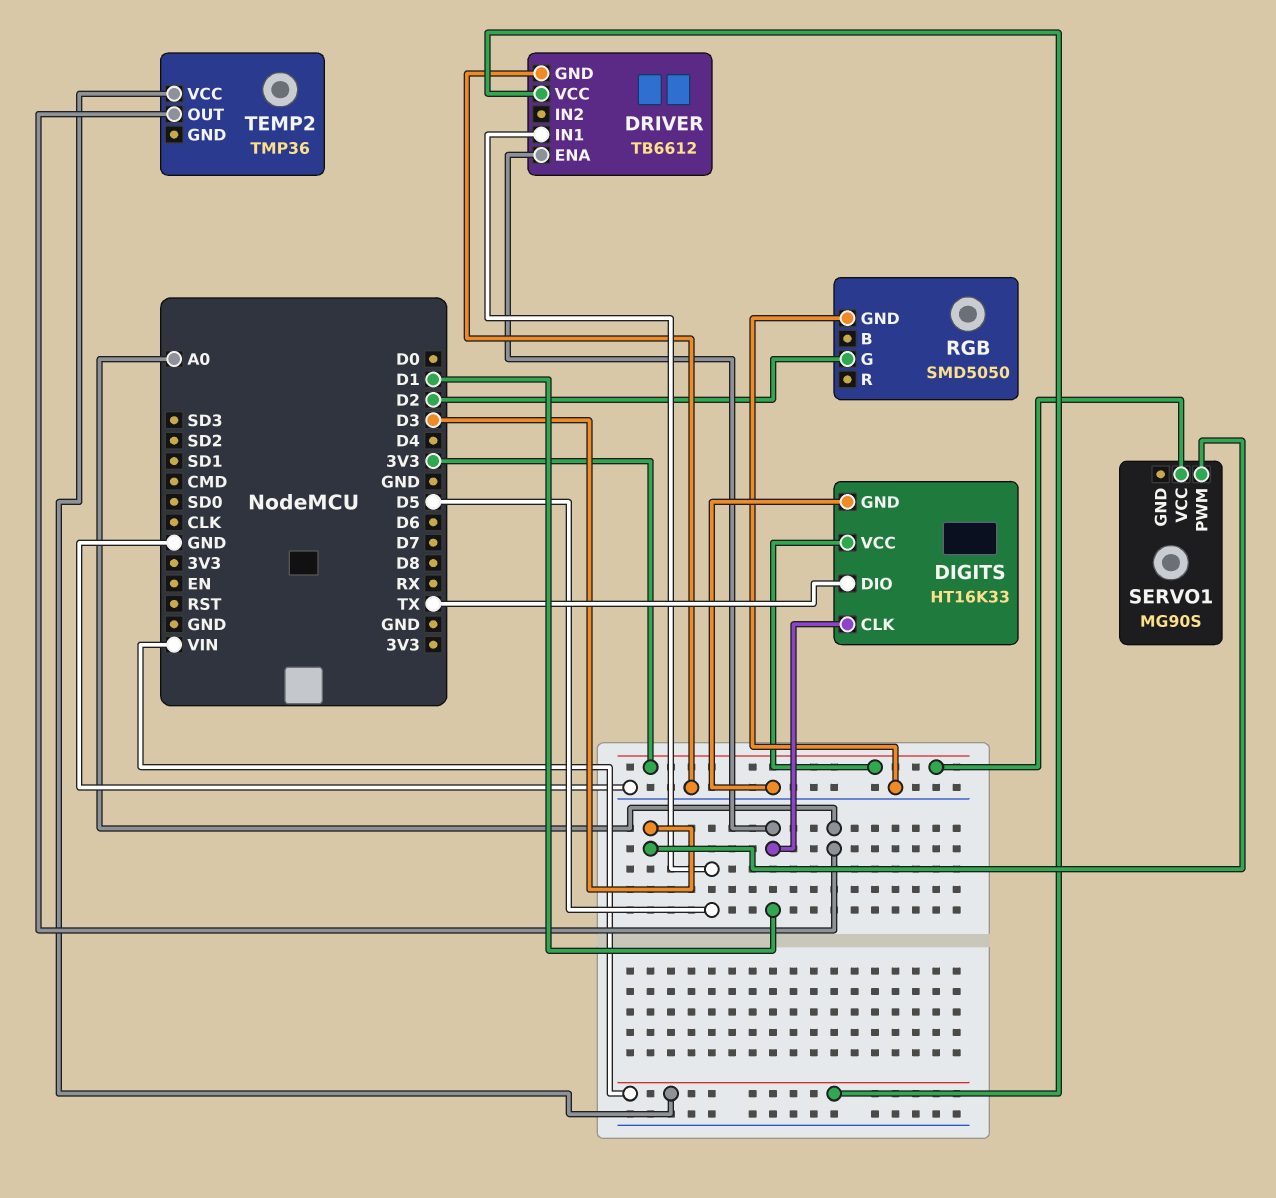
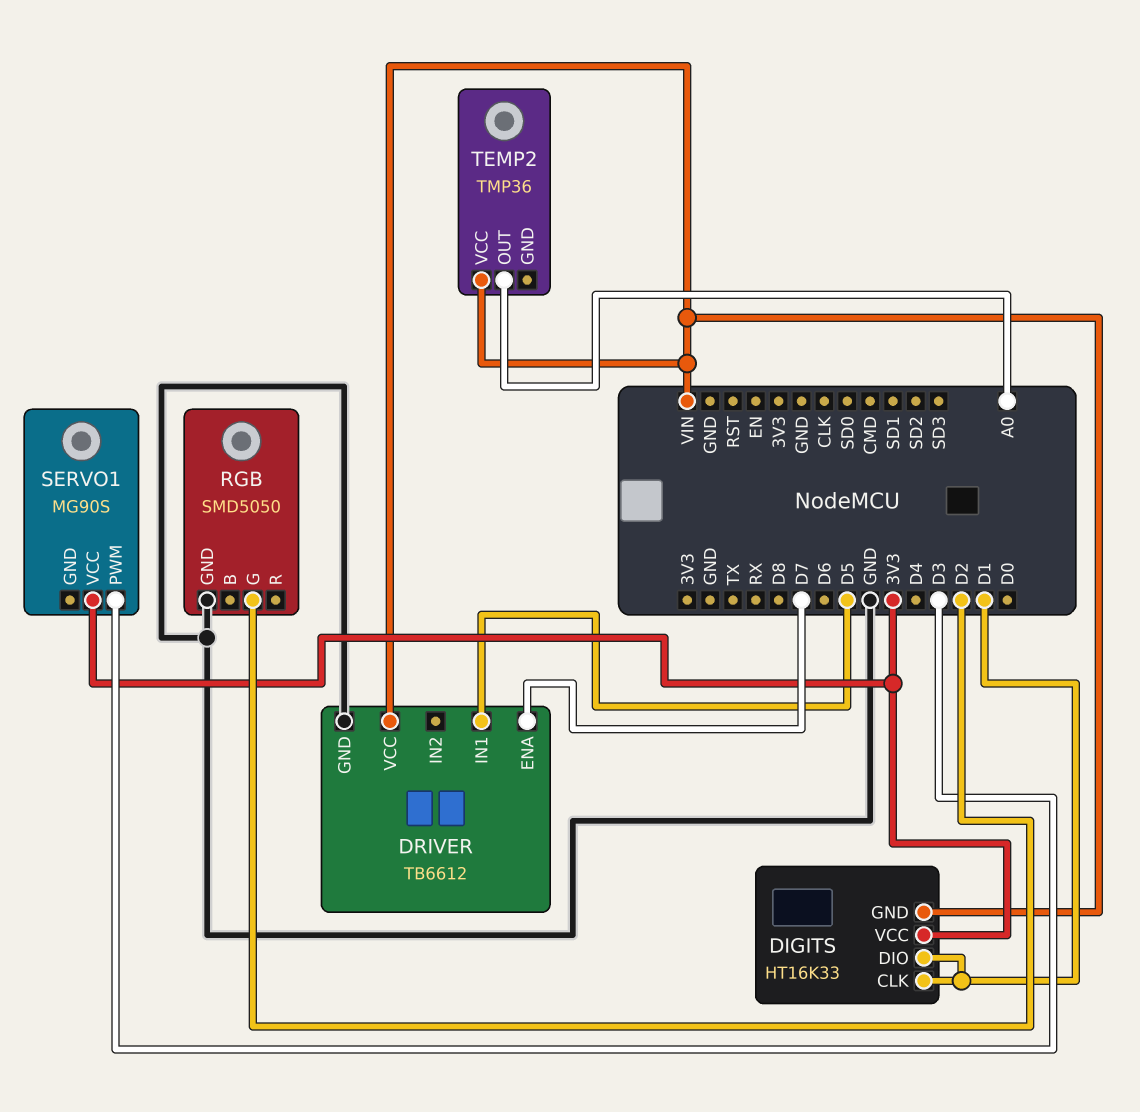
DIGITS pin DIO: TX -> D1
DIGITS pin GND: GND -> VIN
DRIVER pin ENA: D1 -> D7

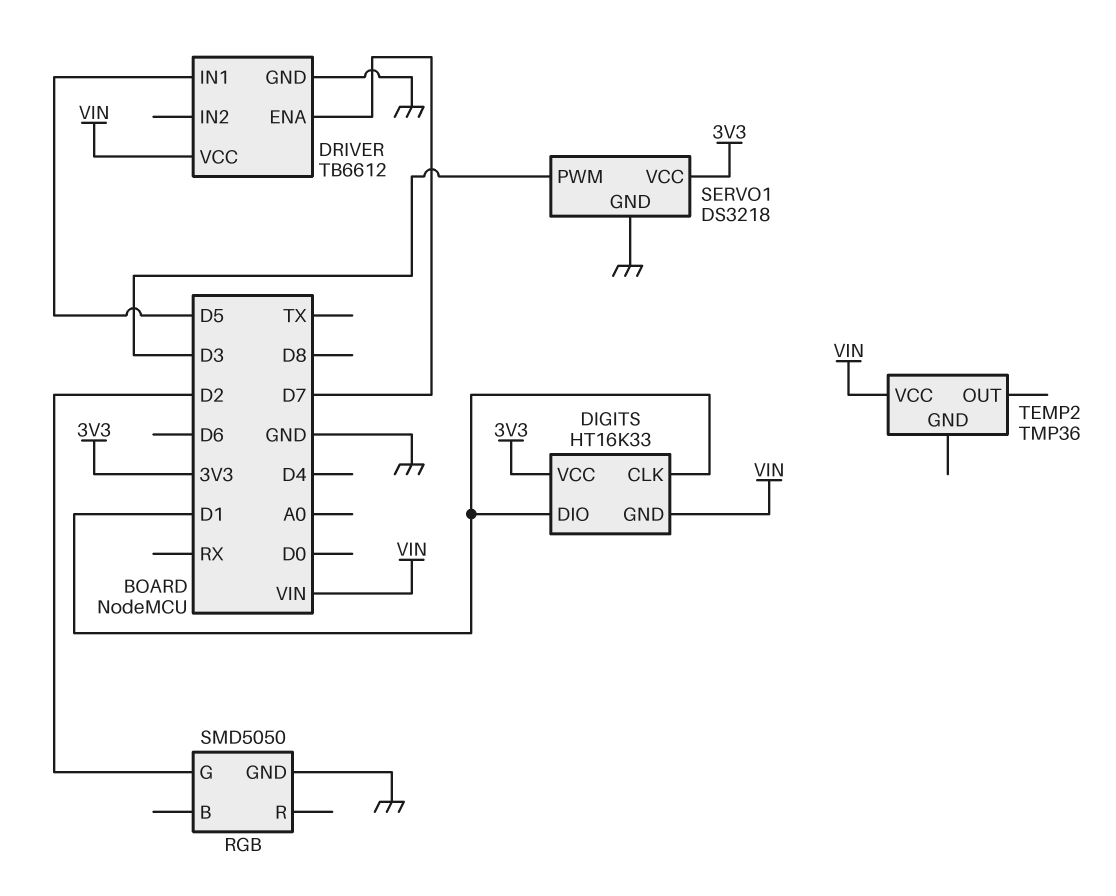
SERVO1: MG90S -> DS3218
SERVO1 pin GND: none -> GND
TEMP2 pin OUT: A0 -> none

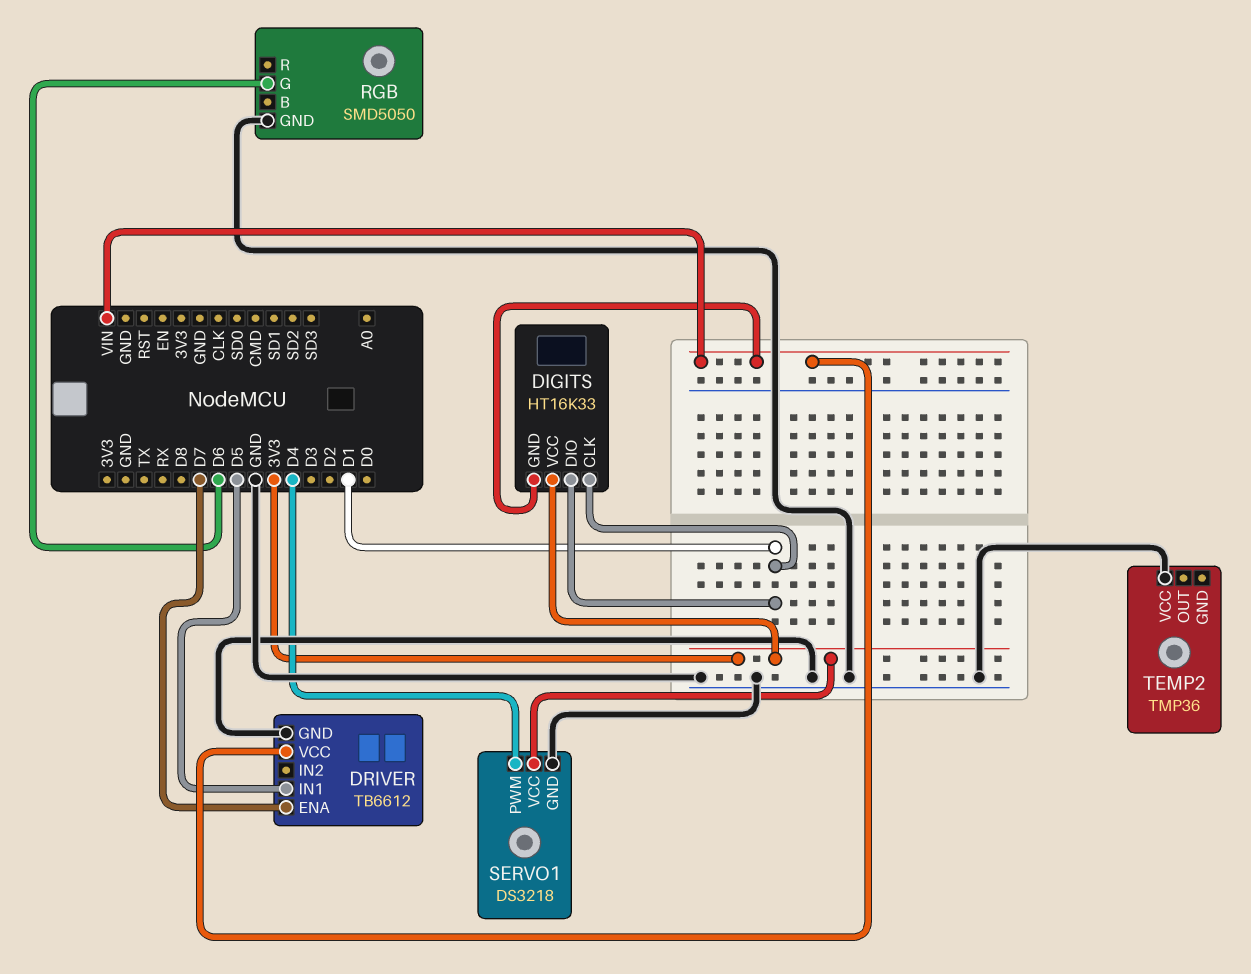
RGB pin G: D2 -> D6
SERVO1 pin PWM: D3 -> D4
TEMP2 pin VCC: VIN -> GND

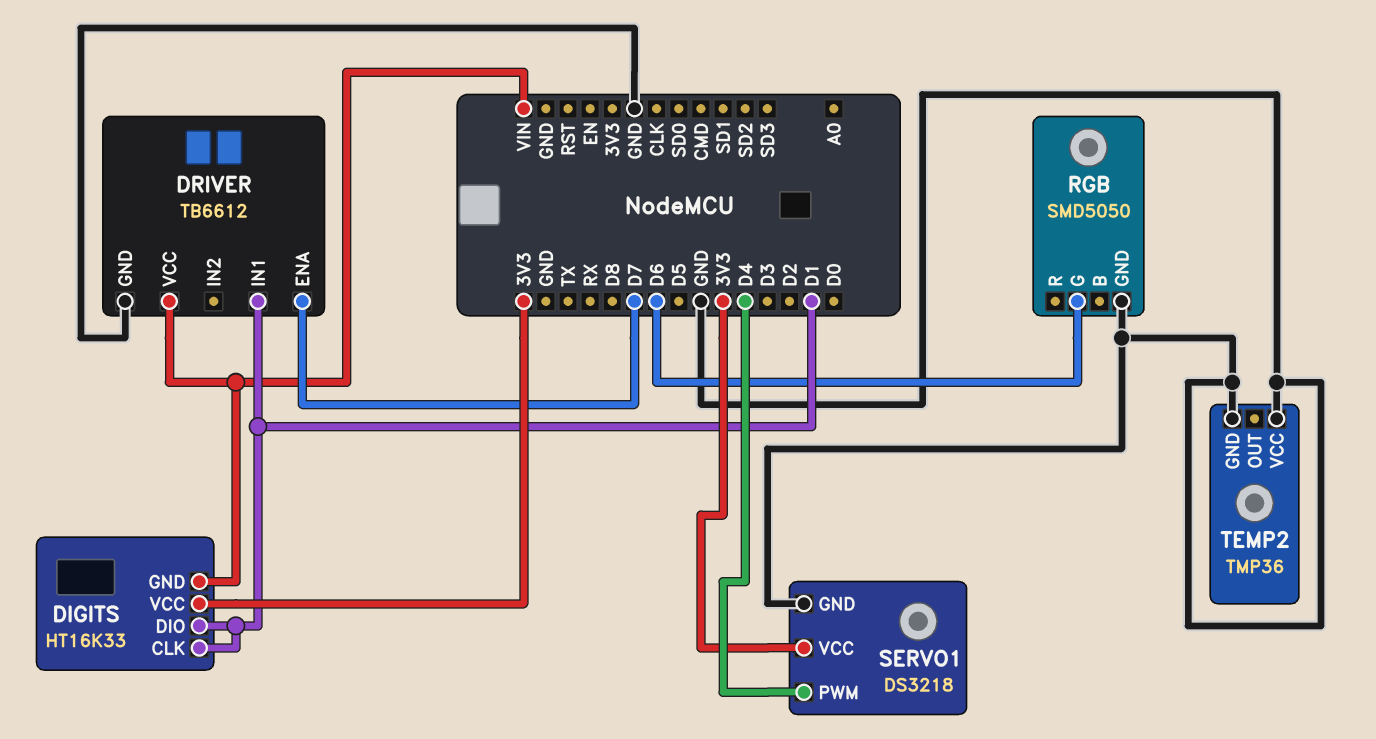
DRIVER pin IN1: D5 -> D1
TEMP2 pin GND: none -> GND

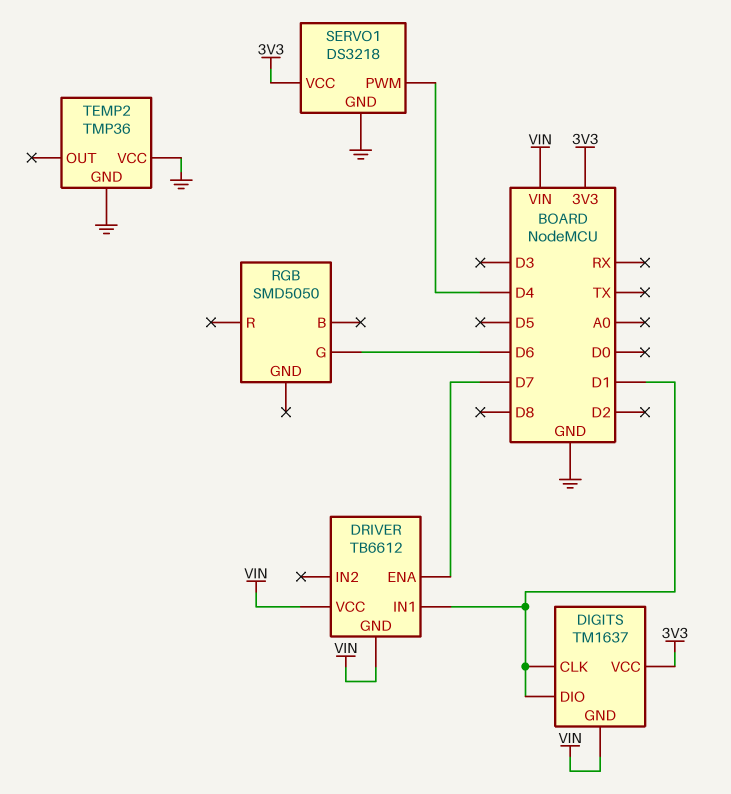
DIGITS: HT16K33 -> TM1637
DRIVER pin GND: GND -> VIN
RGB pin GND: GND -> none

